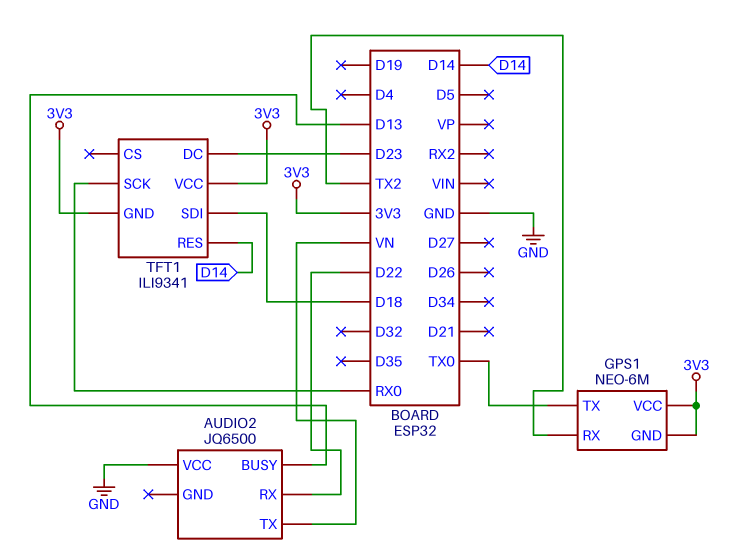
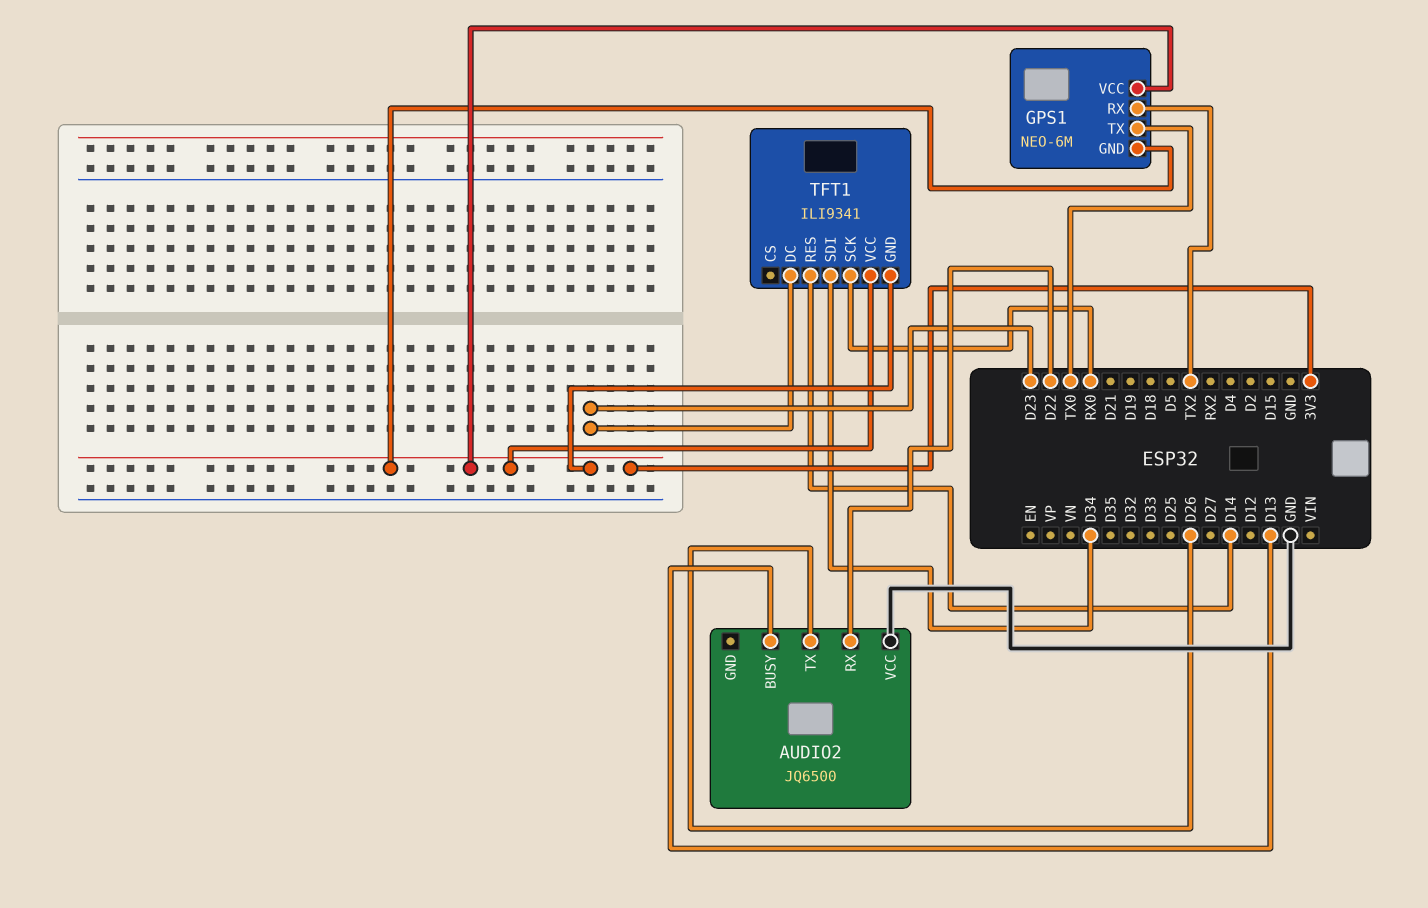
AUDIO2 pin TX: VN -> D26
TFT1 pin SDI: D18 -> D34

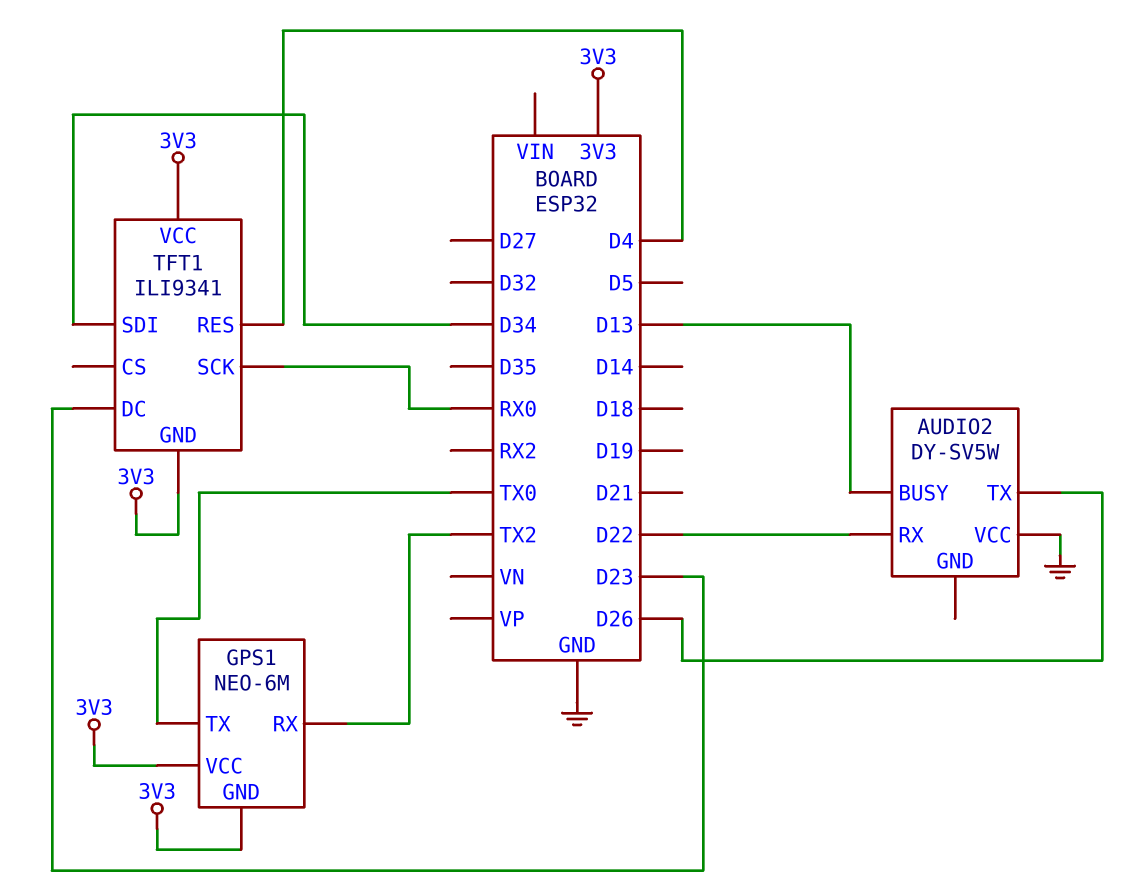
AUDIO2: JQ6500 -> DY-SV5W
TFT1 pin RES: D14 -> D4

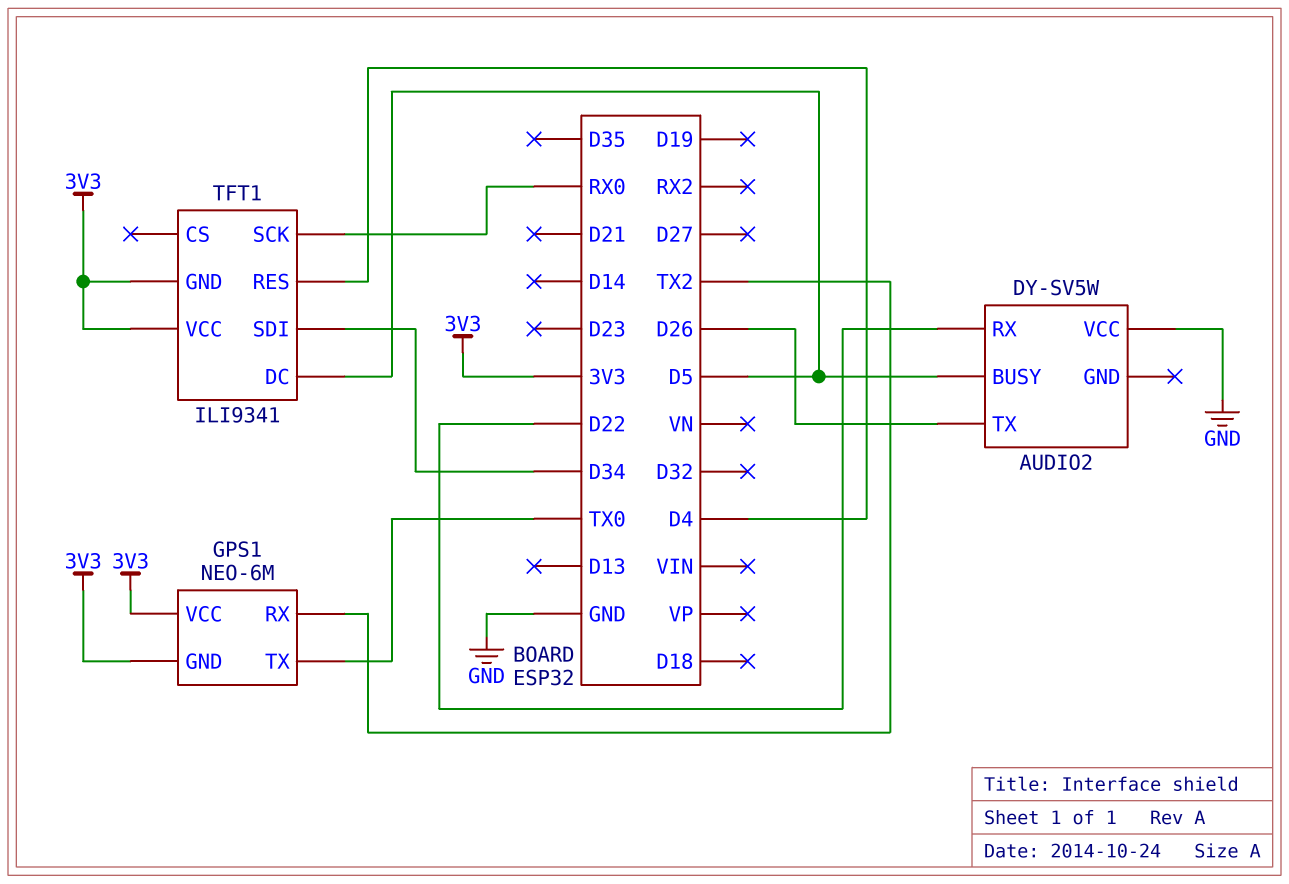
AUDIO2 pin BUSY: D13 -> D5
TFT1 pin DC: D23 -> D5

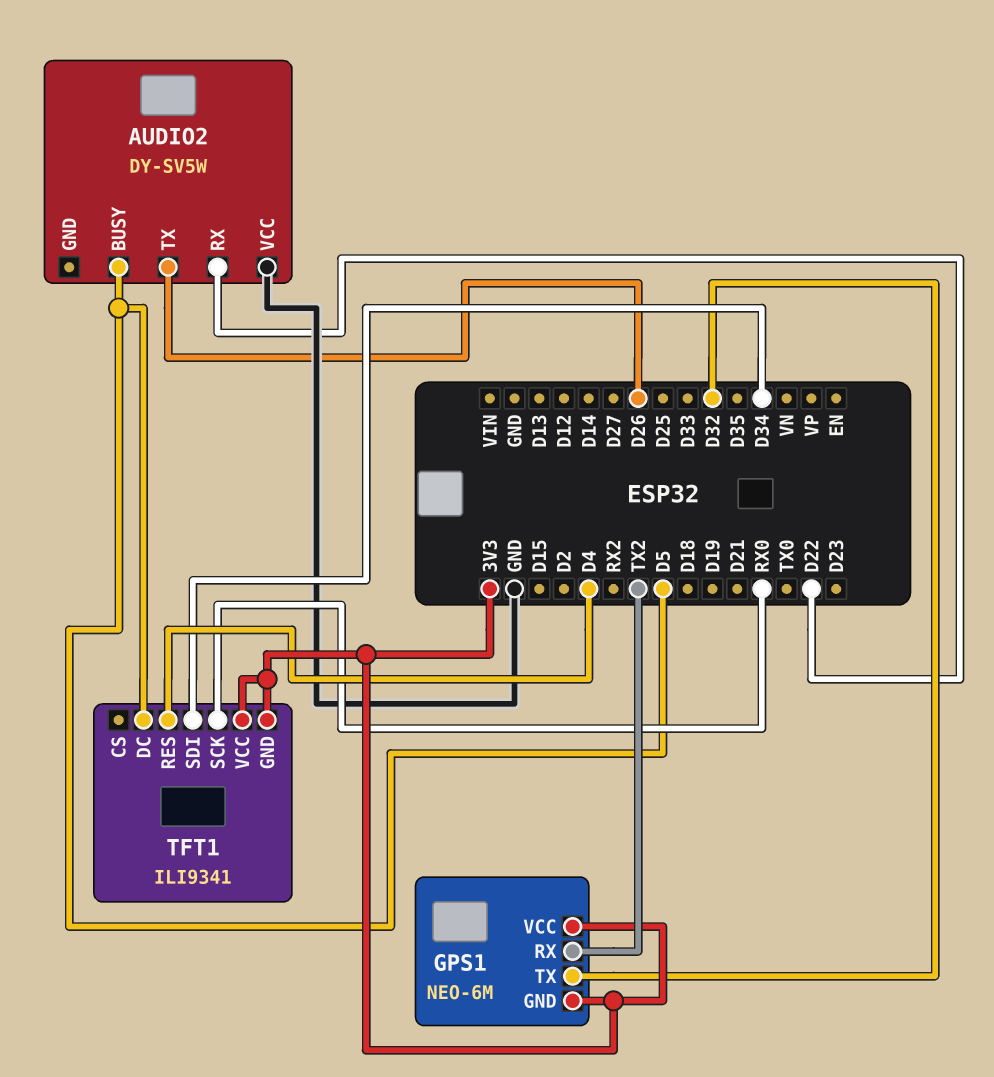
GPS1 pin TX: TX0 -> D32

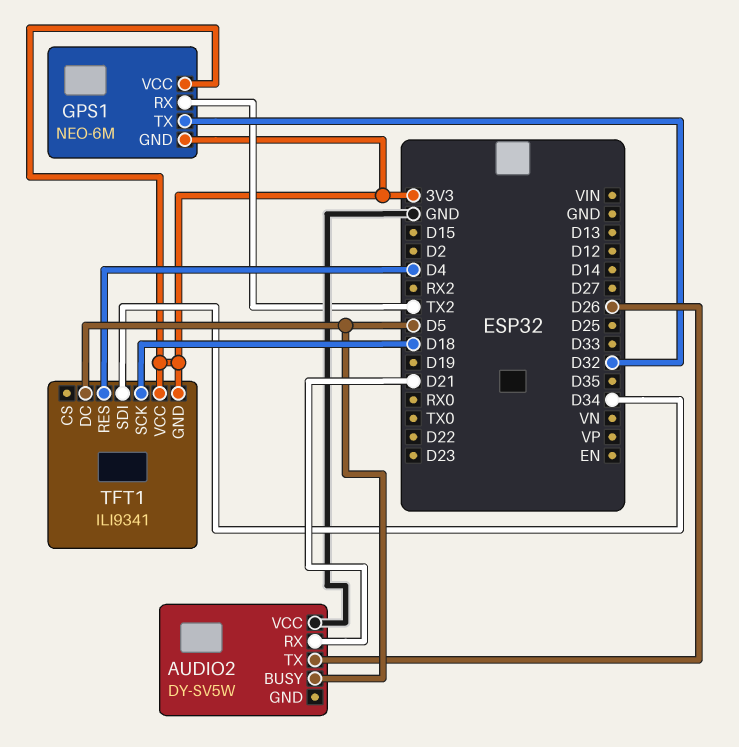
AUDIO2 pin RX: D22 -> D21
TFT1 pin SCK: RX0 -> D18

